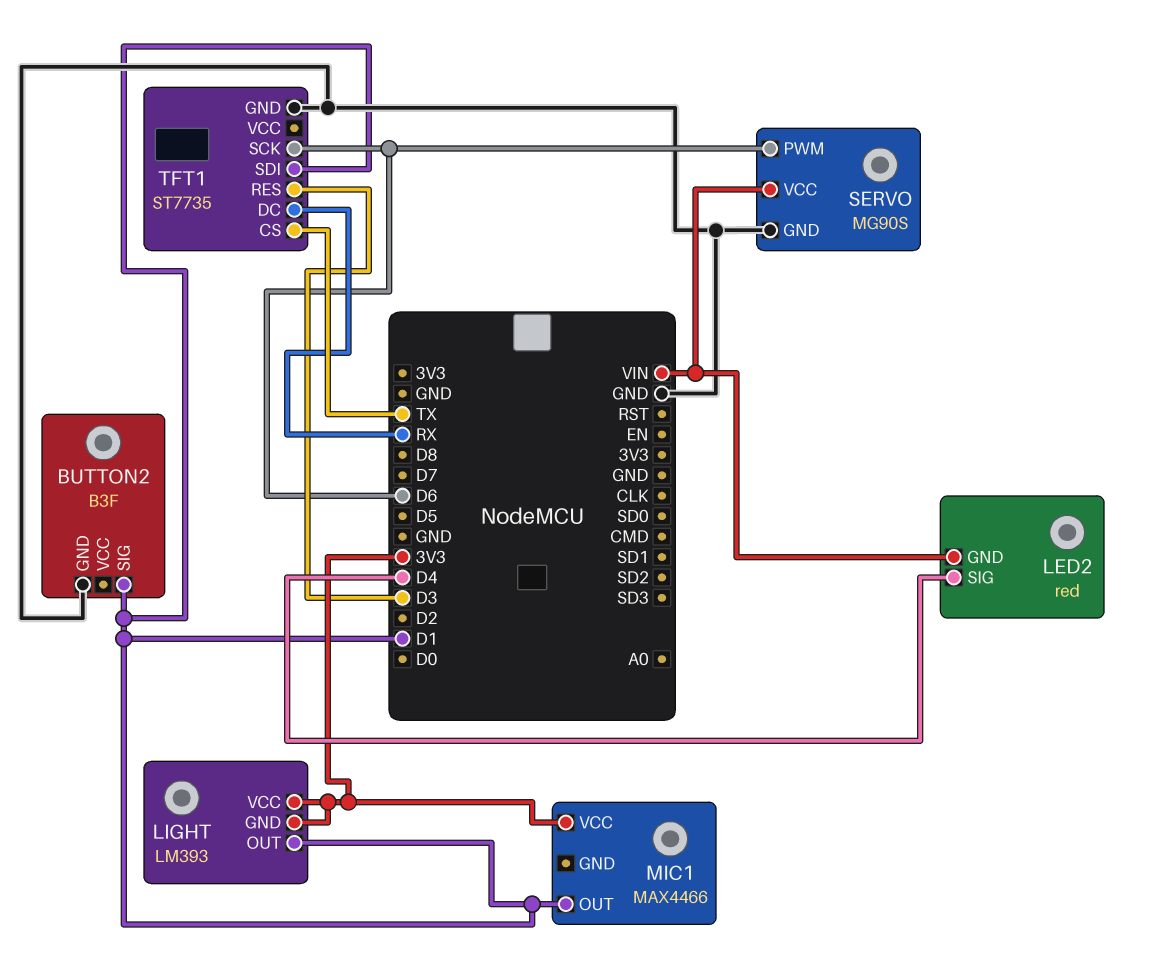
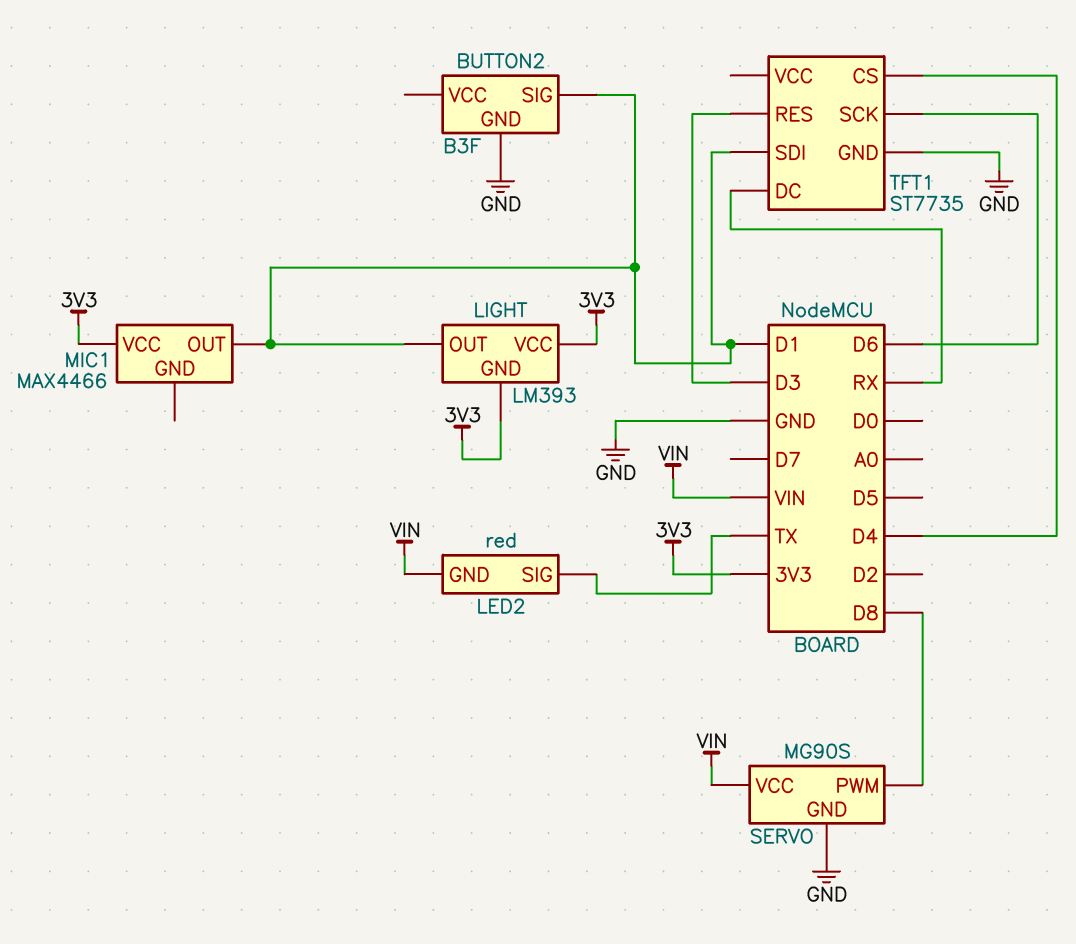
LED2 pin SIG: D4 -> TX
SERVO pin PWM: D6 -> D8
TFT1 pin CS: TX -> D4

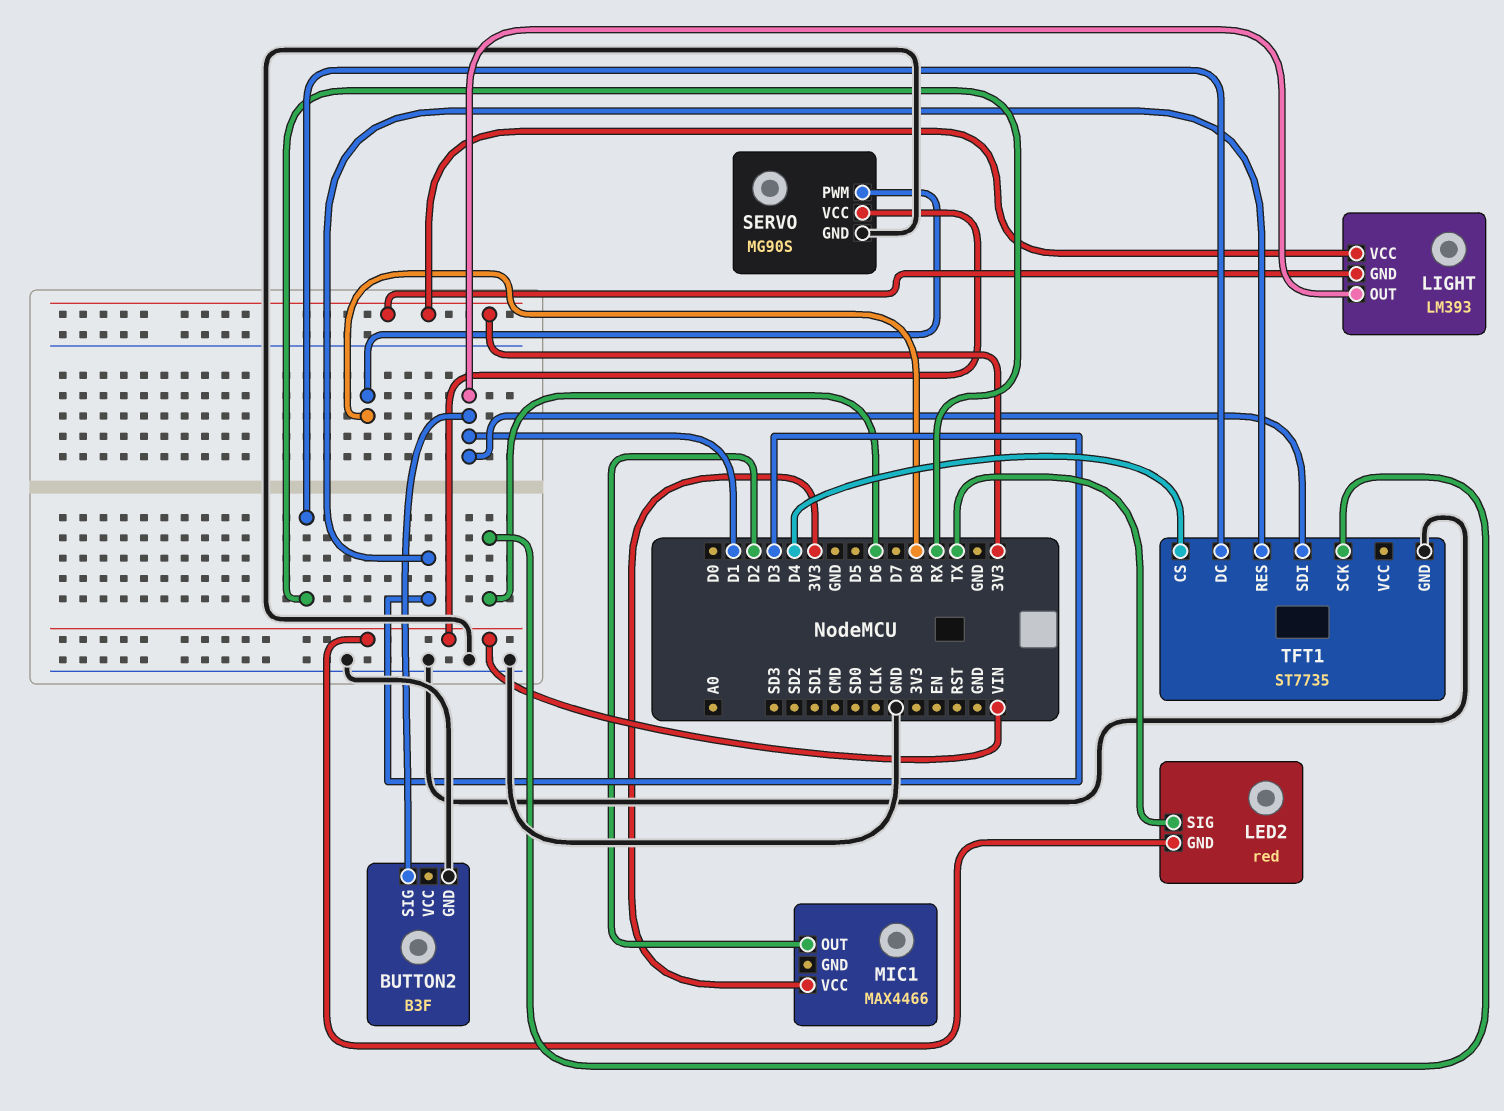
MIC1 pin OUT: D1 -> D2

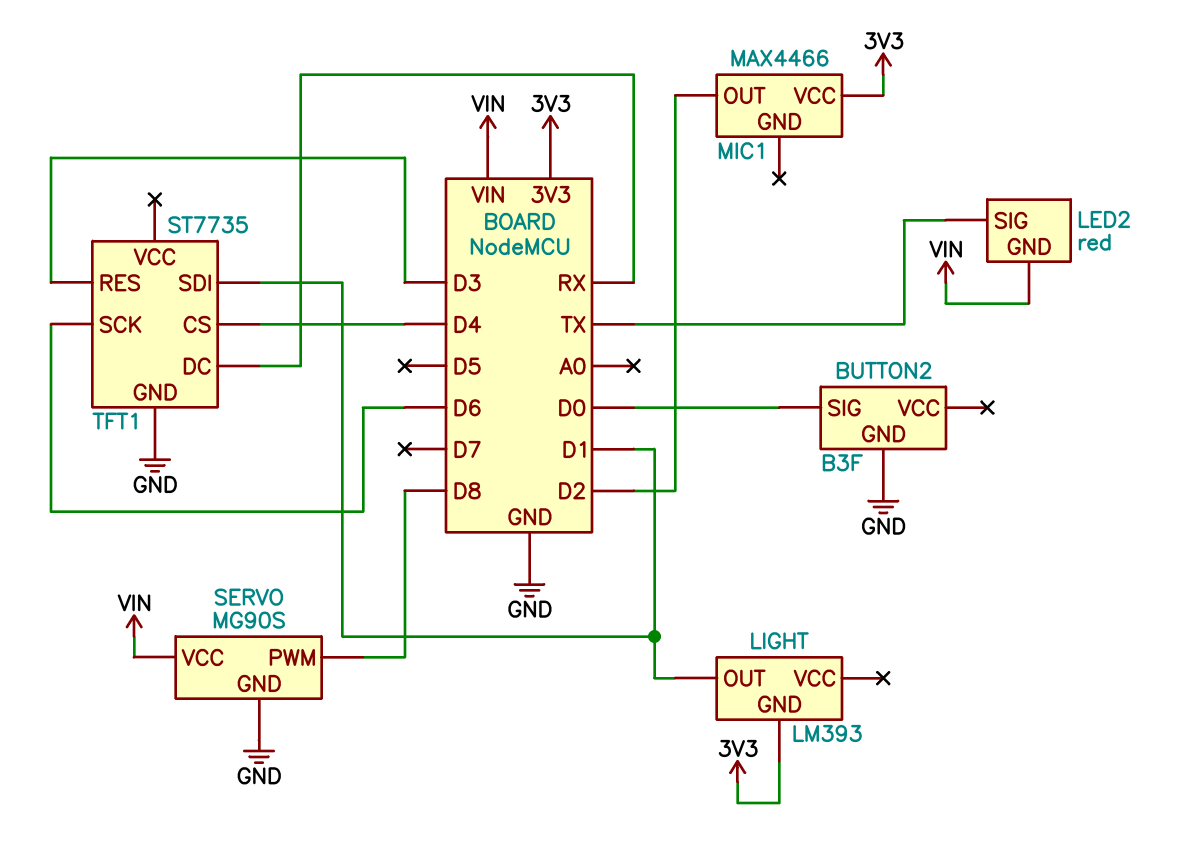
BUTTON2 pin SIG: D1 -> D0
LIGHT pin VCC: 3V3 -> none

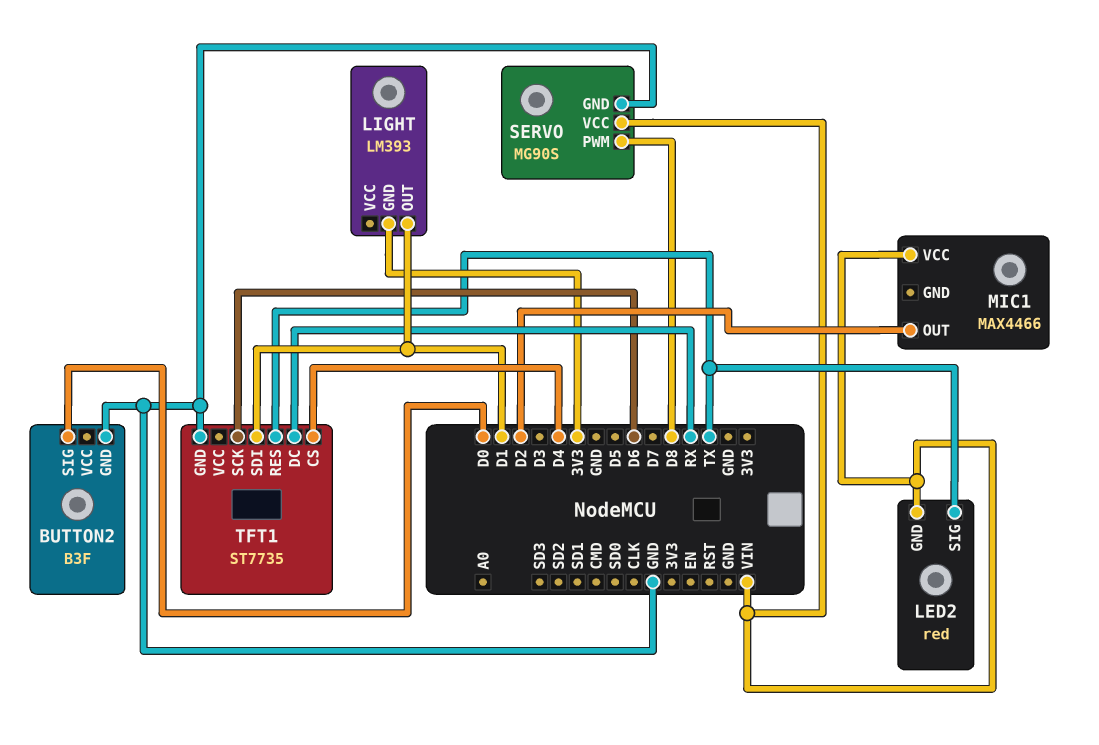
MIC1 pin VCC: 3V3 -> VIN
TFT1 pin RES: D3 -> TX

